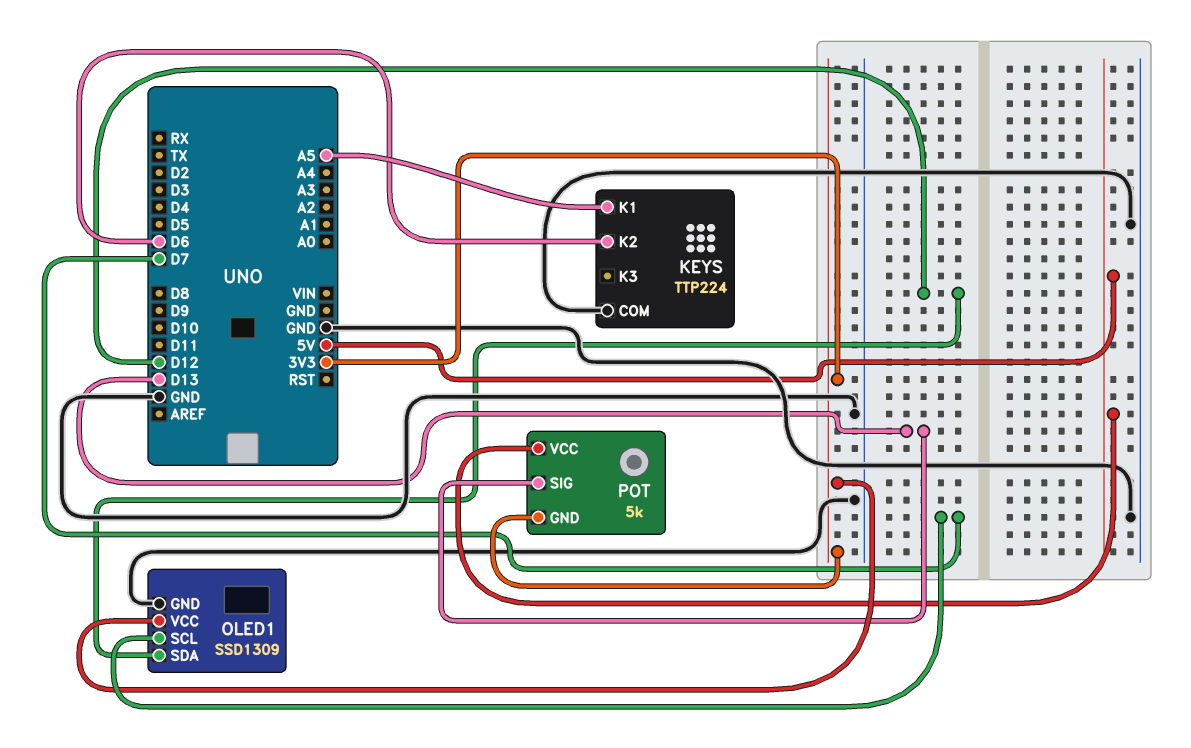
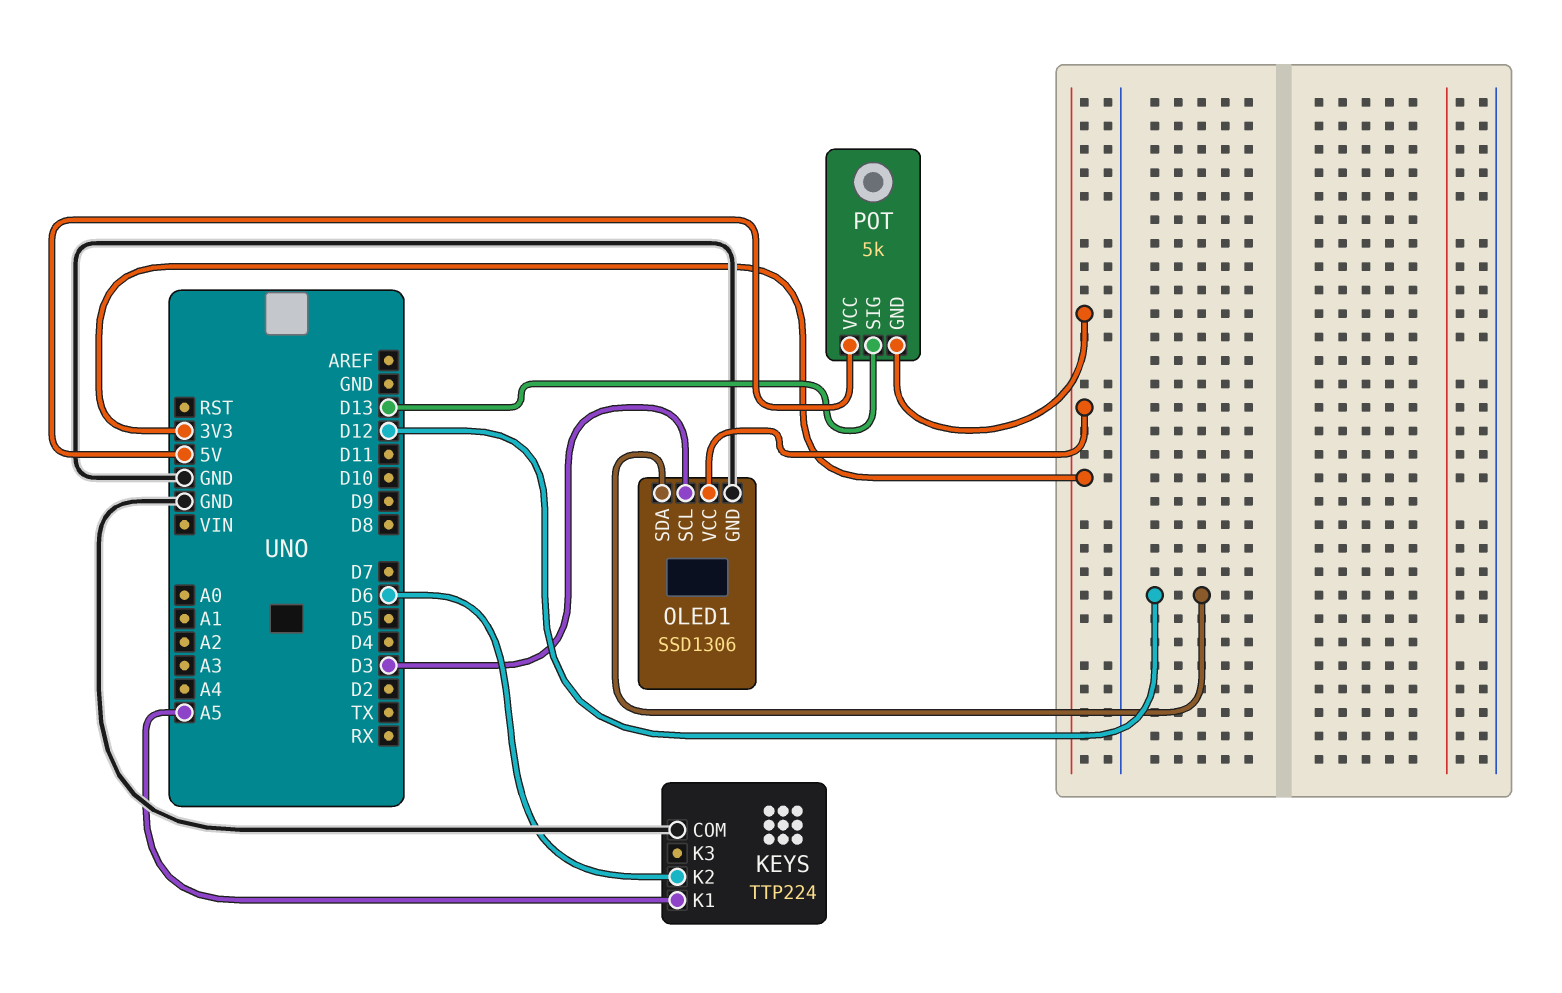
OLED1: SSD1309 -> SSD1306
OLED1 pin SCL: D7 -> D3

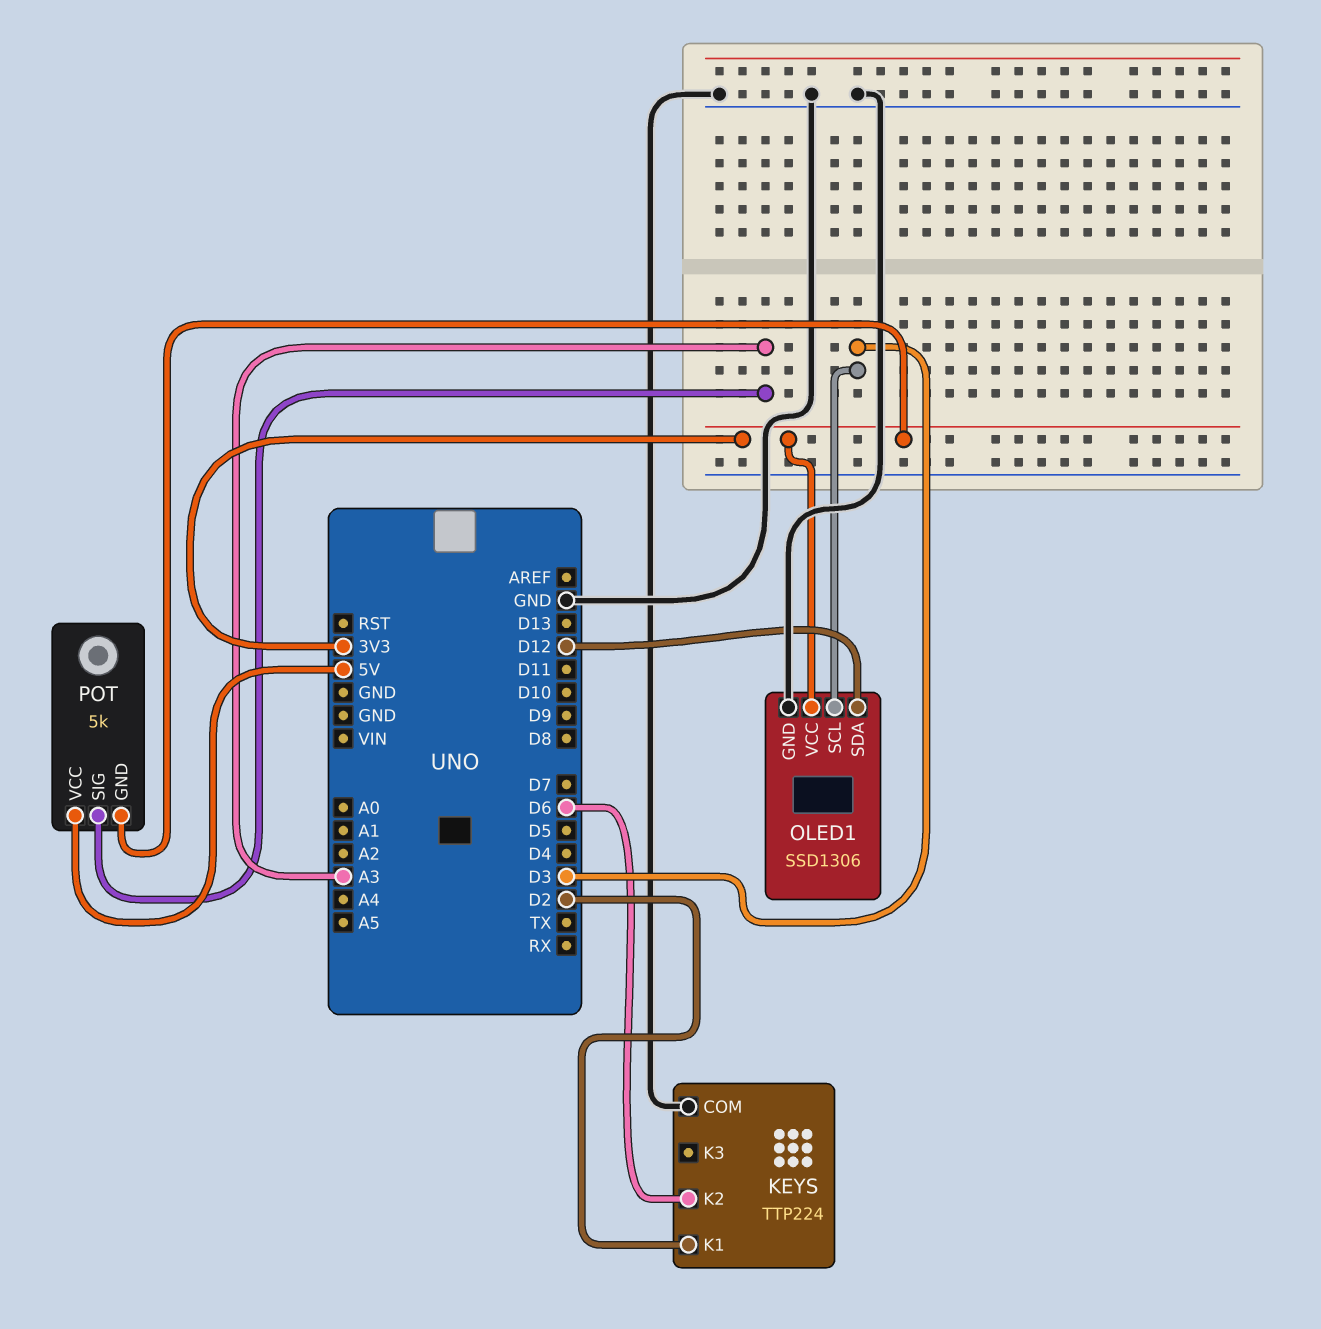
KEYS pin K1: A5 -> D2
POT pin SIG: D13 -> A3

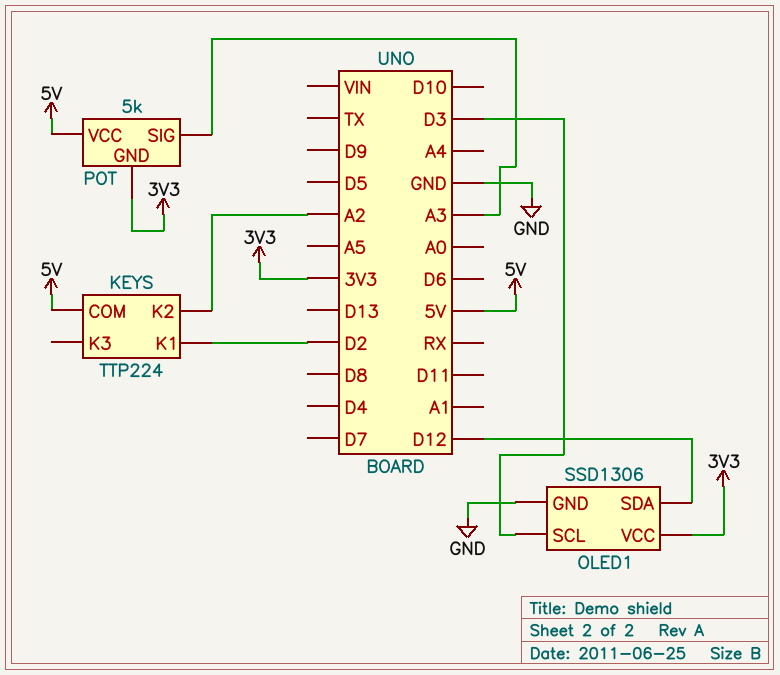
KEYS pin COM: GND -> 5V
KEYS pin K2: D6 -> A2

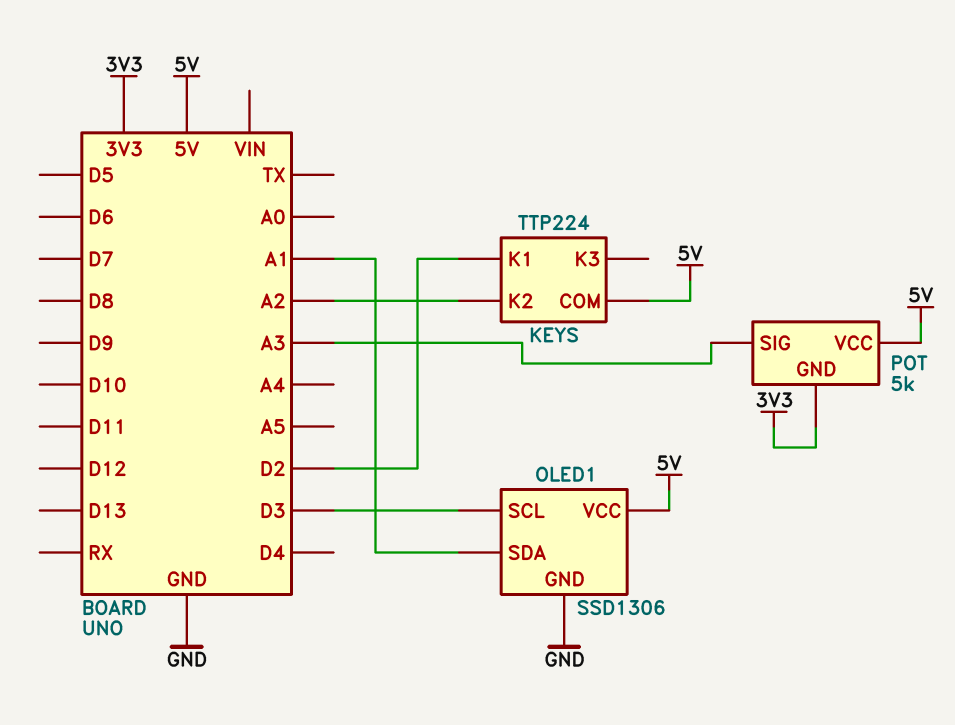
OLED1 pin SDA: D12 -> A1
OLED1 pin VCC: 3V3 -> 5V

